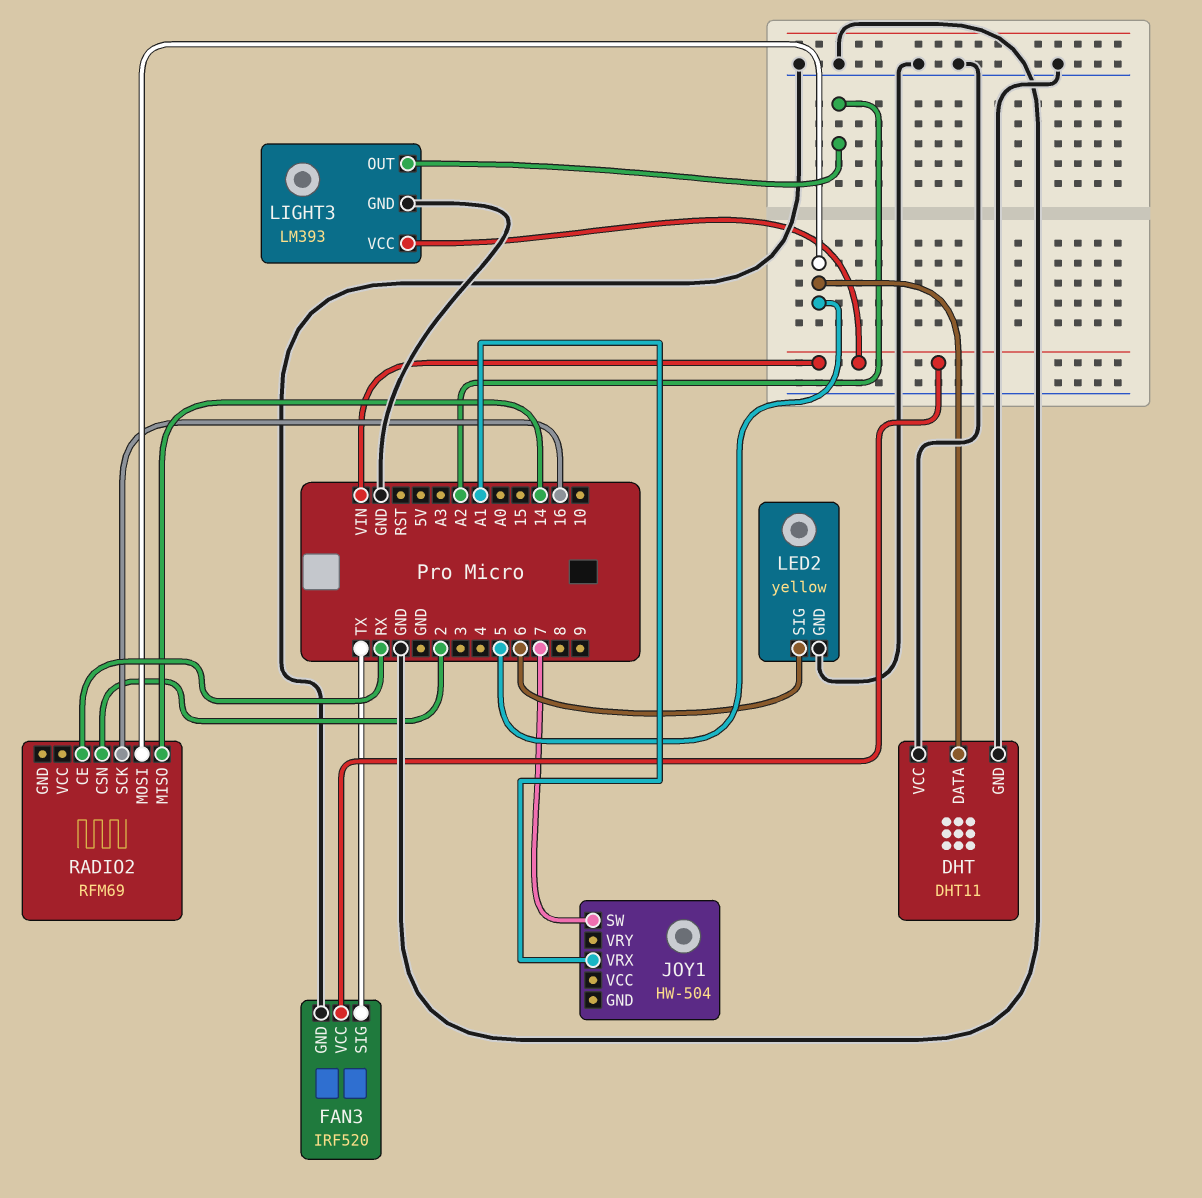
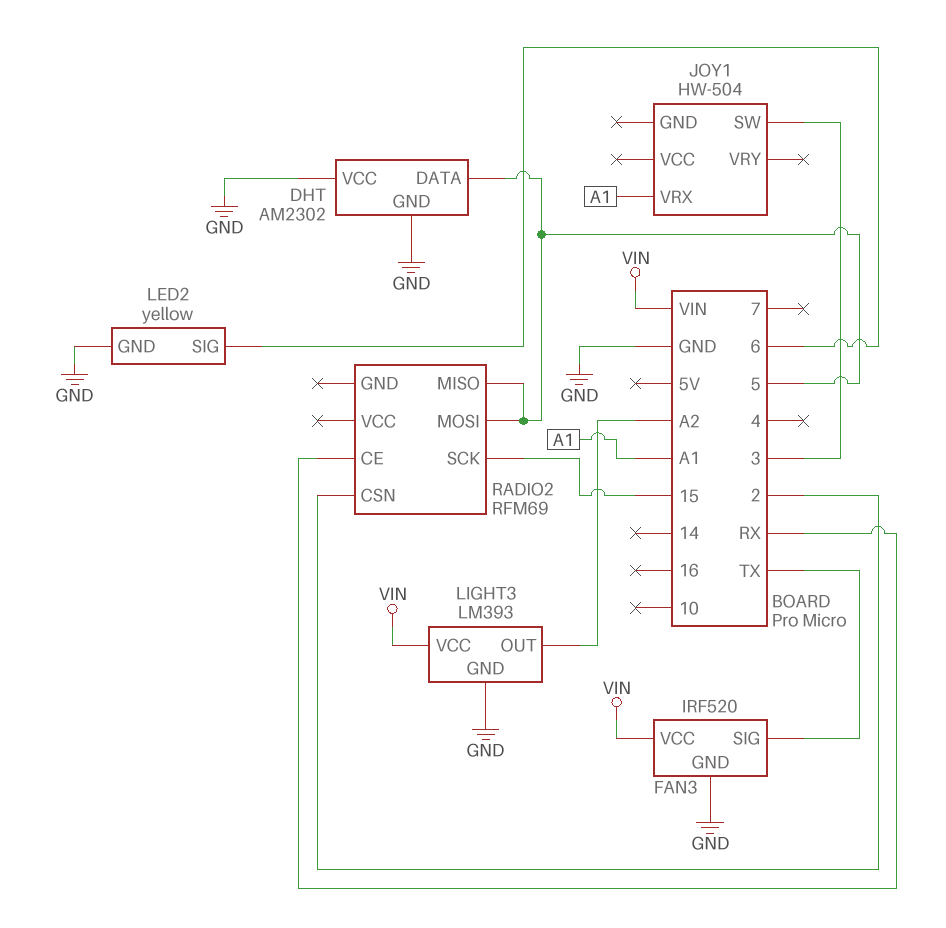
DHT: DHT11 -> AM2302
JOY1 pin SW: 7 -> 3
RADIO2 pin MISO: 14 -> 5
RADIO2 pin SCK: 16 -> 15

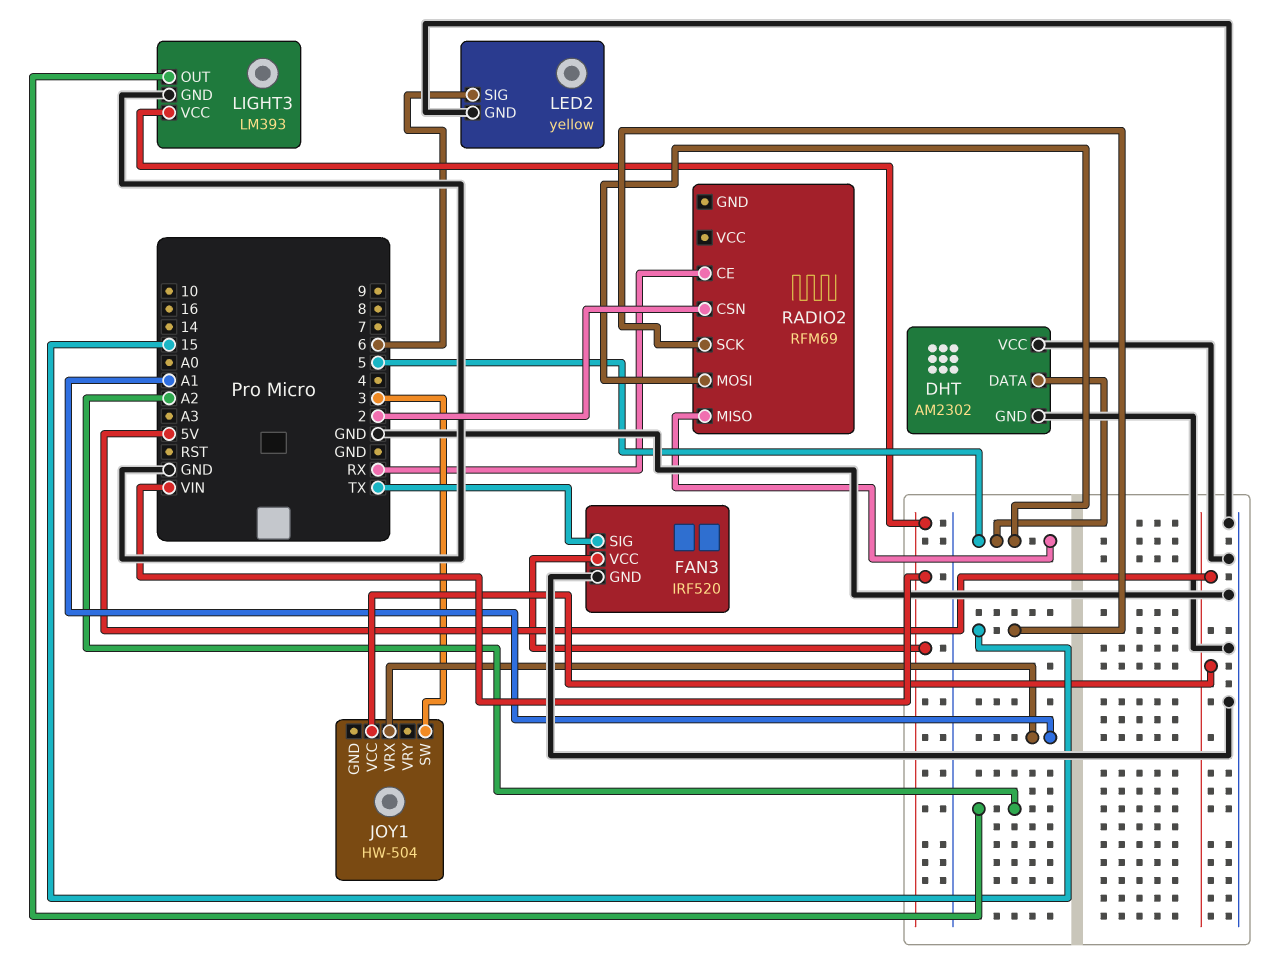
JOY1 pin VCC: none -> 5V

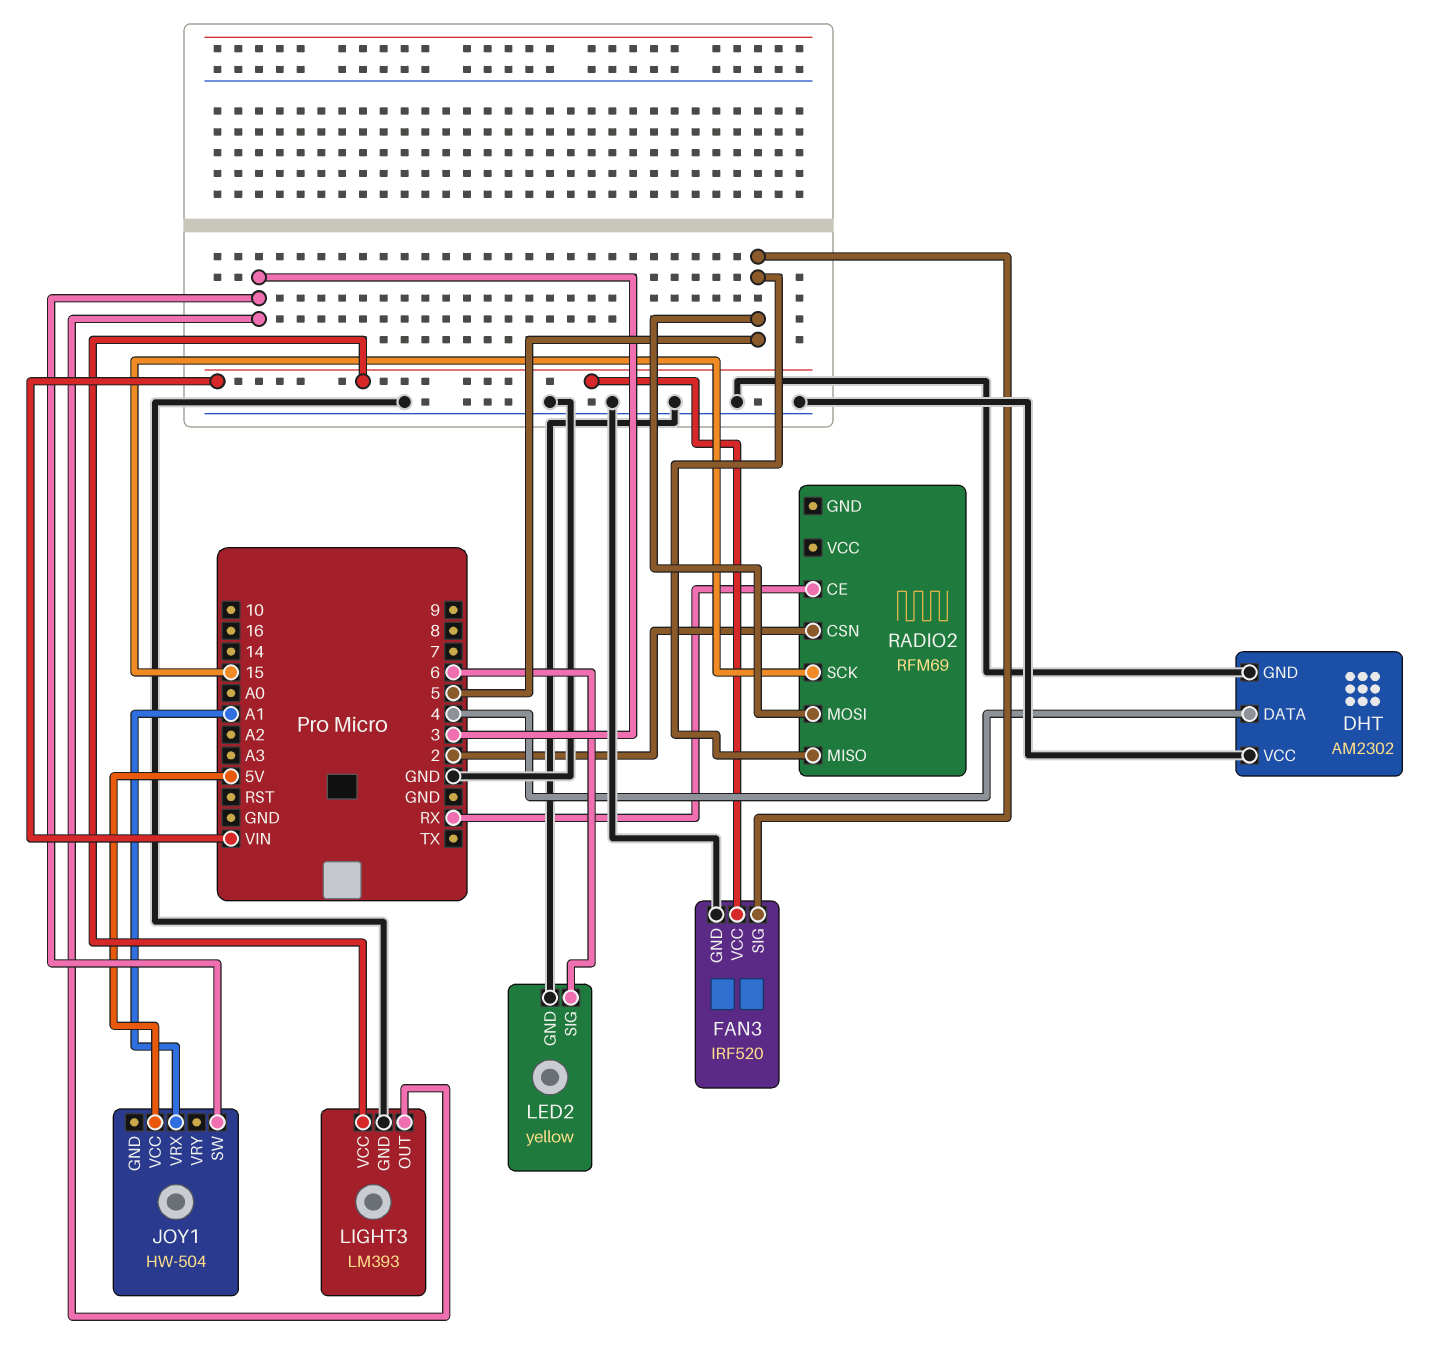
DHT pin DATA: 5 -> 4
FAN3 pin SIG: TX -> 5
LIGHT3 pin OUT: A2 -> 3

